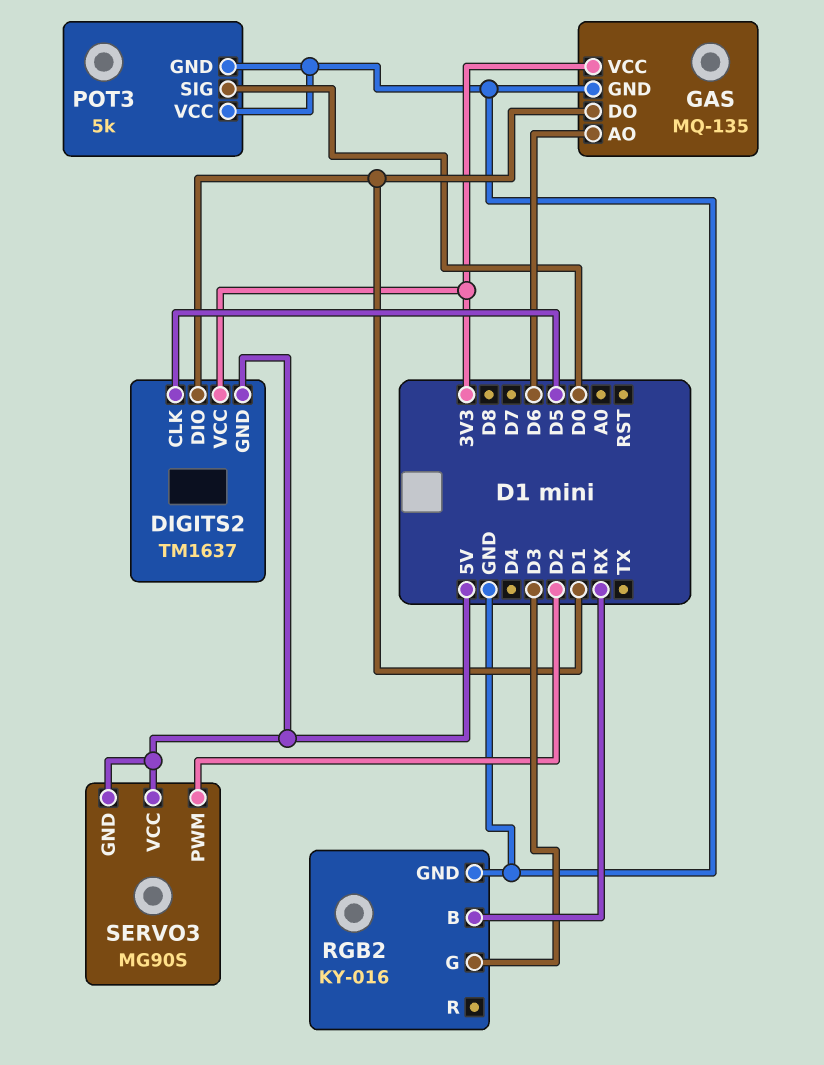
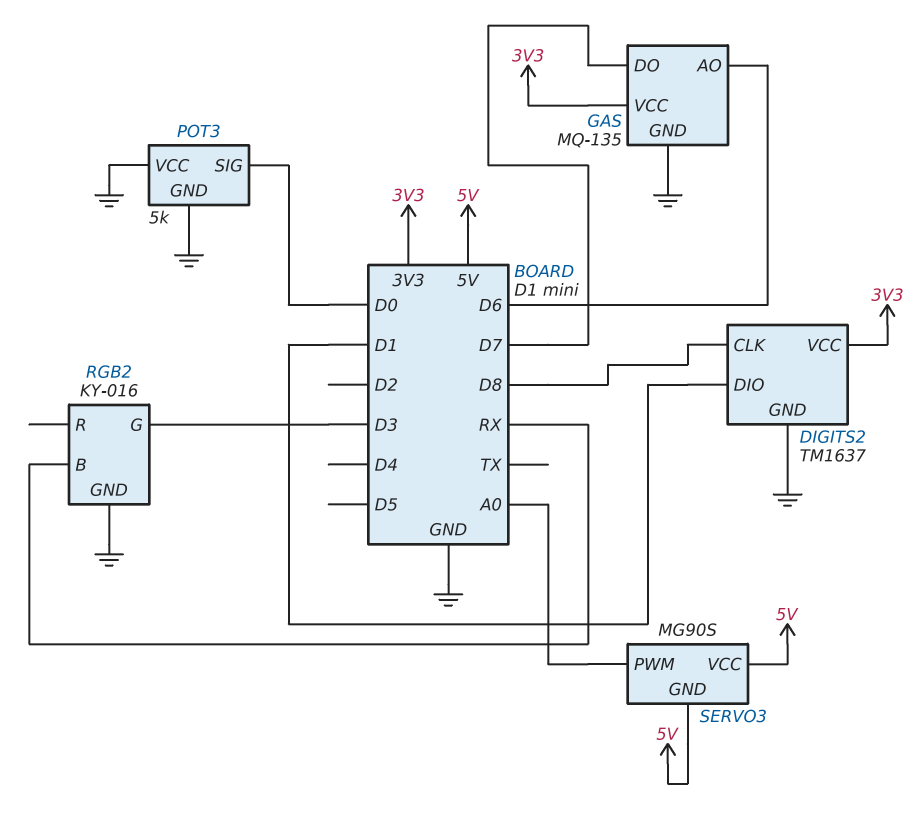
DIGITS2 pin CLK: D5 -> D8
DIGITS2 pin GND: 5V -> GND
GAS pin DO: D1 -> D7
SERVO3 pin PWM: D2 -> A0

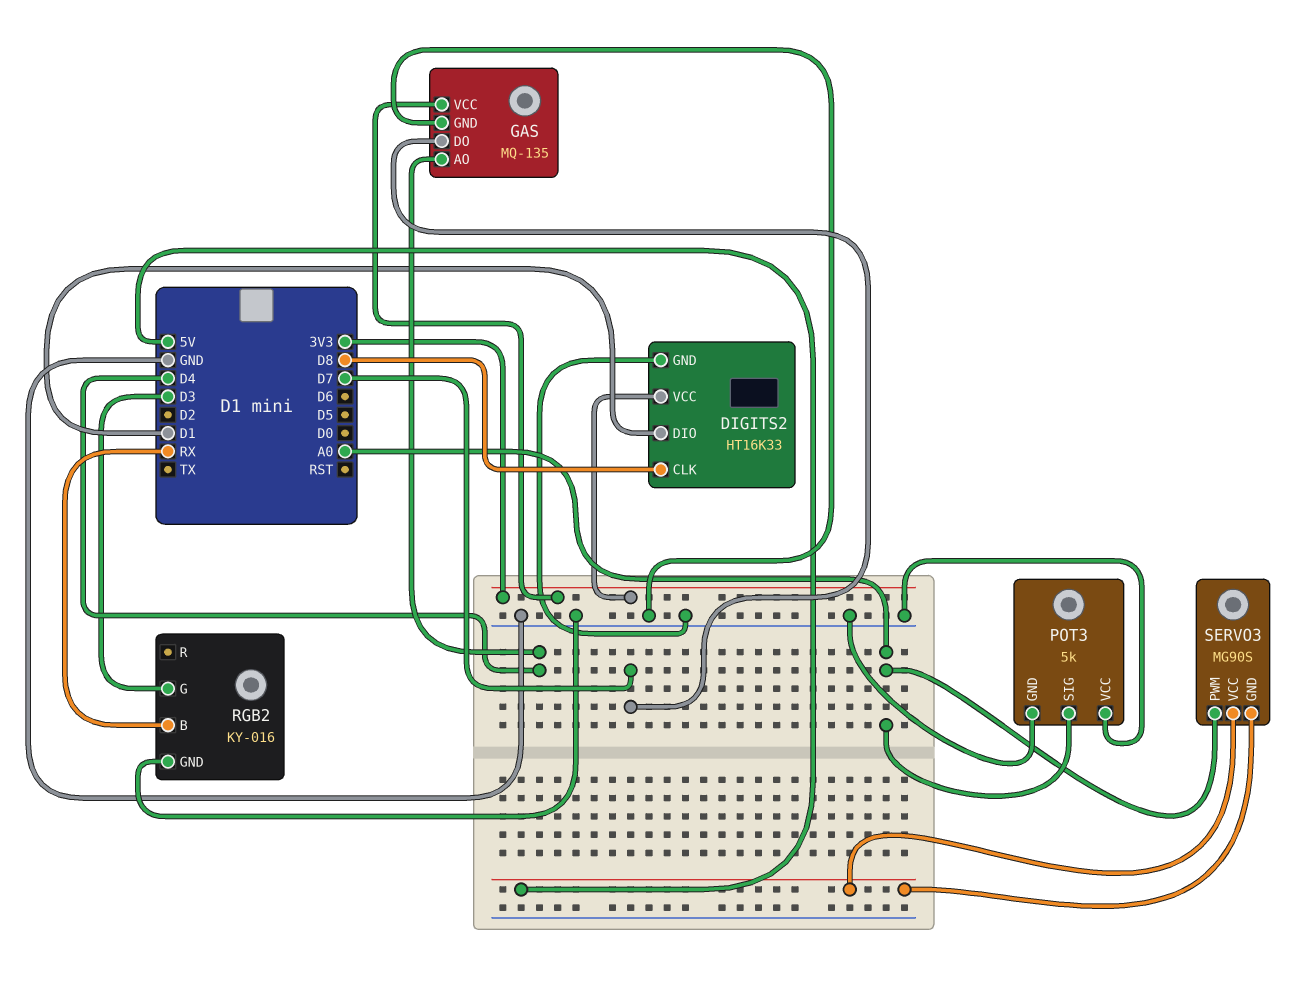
DIGITS2: TM1637 -> HT16K33
GAS pin AO: D6 -> D4
POT3 pin SIG: D0 -> A0

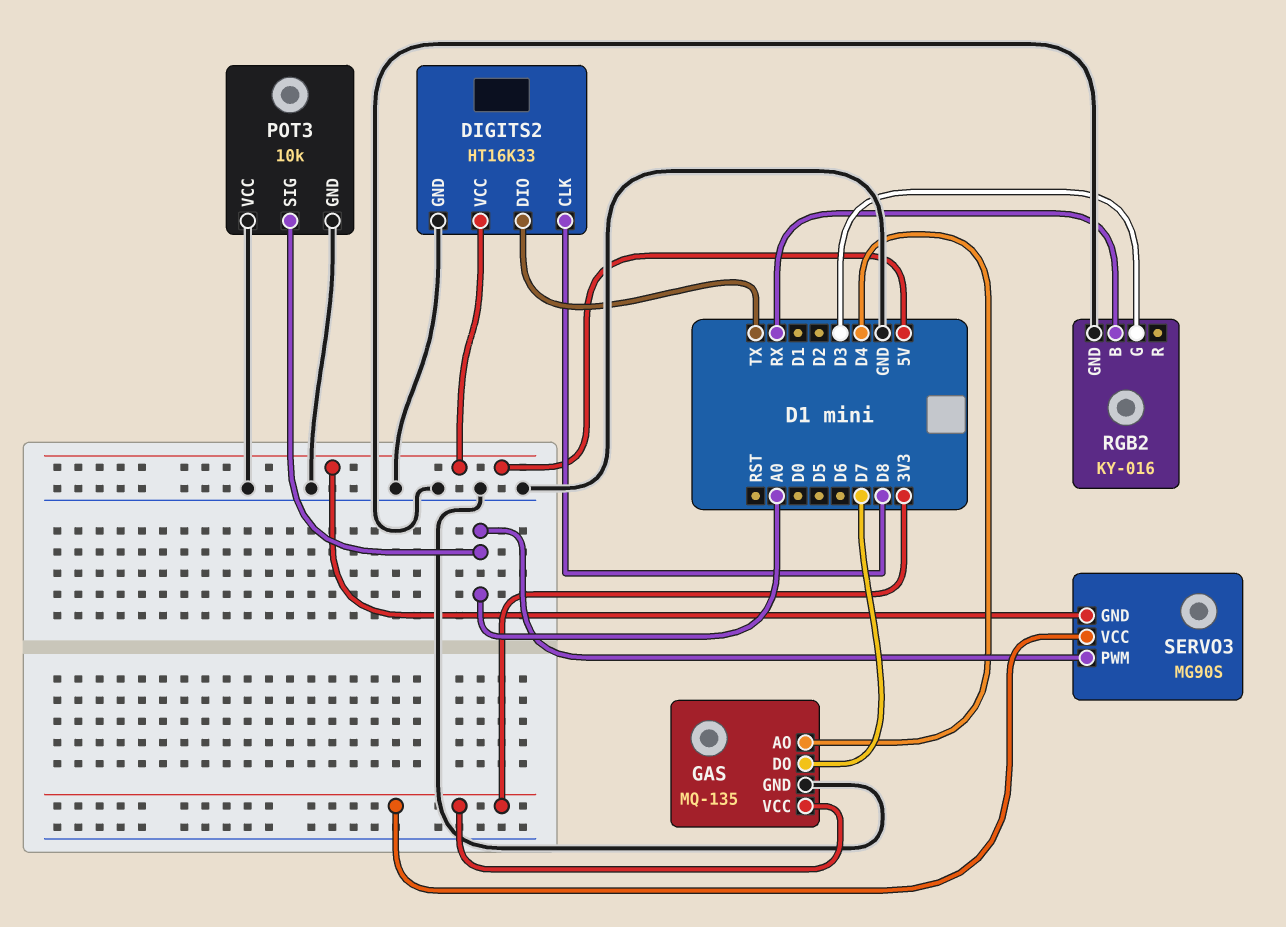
DIGITS2 pin DIO: D1 -> TX
DIGITS2 pin VCC: 3V3 -> 5V
POT3: 5k -> 10k
SERVO3 pin VCC: 5V -> 3V3

